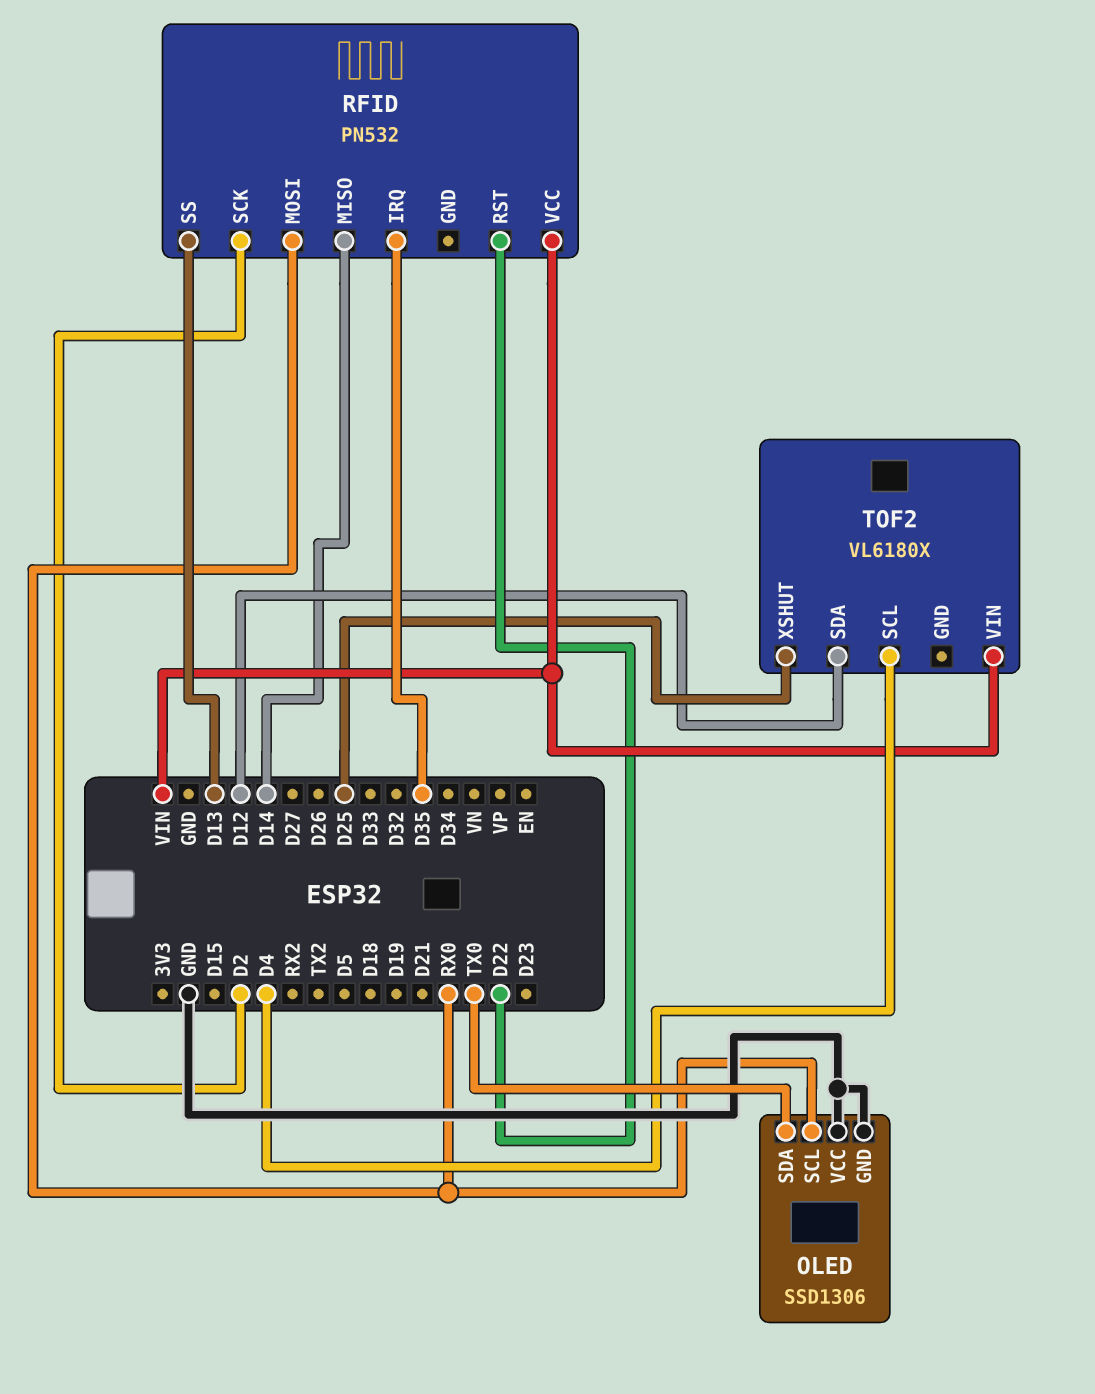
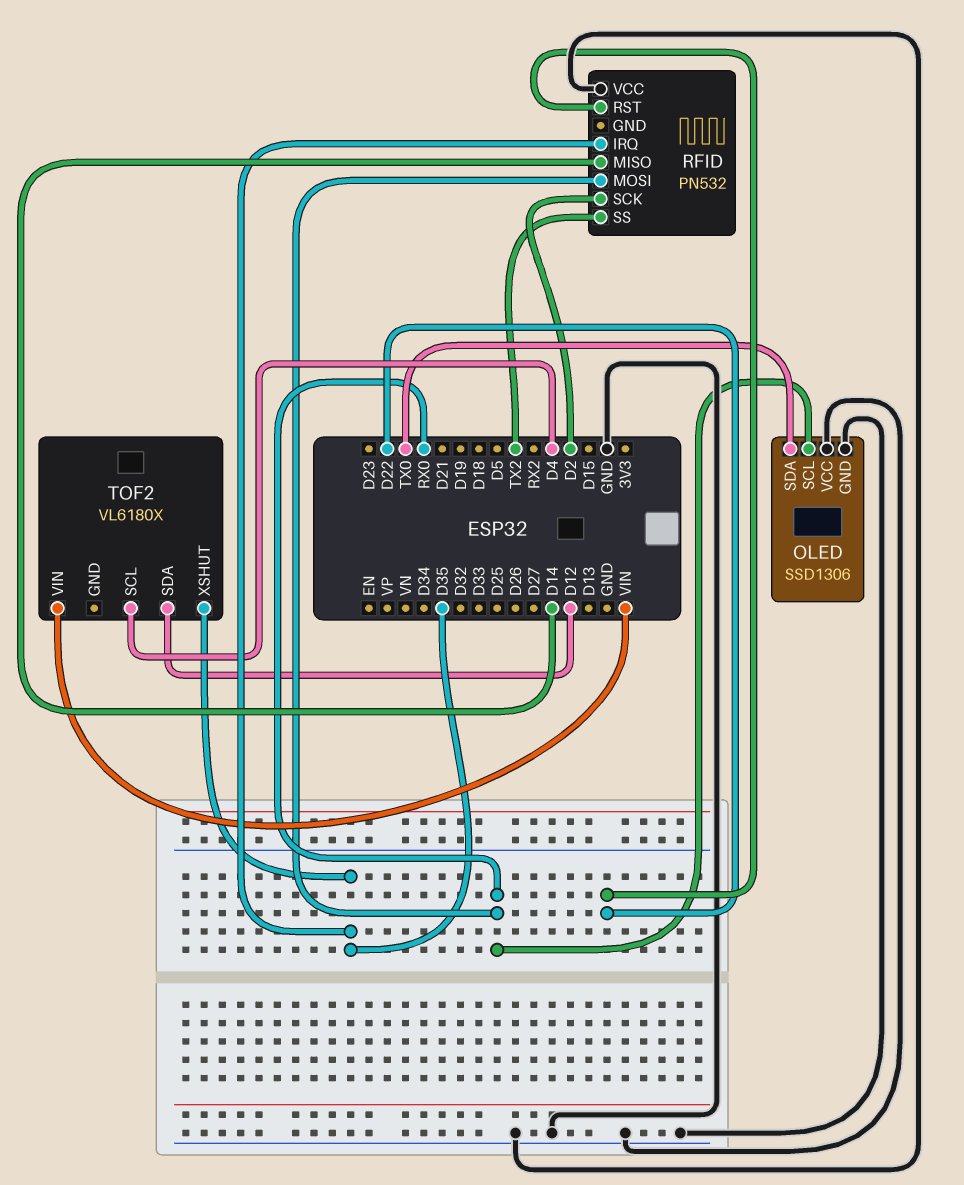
RFID pin SS: D13 -> TX2
RFID pin VCC: VIN -> GND
TOF2 pin XSHUT: D25 -> D35

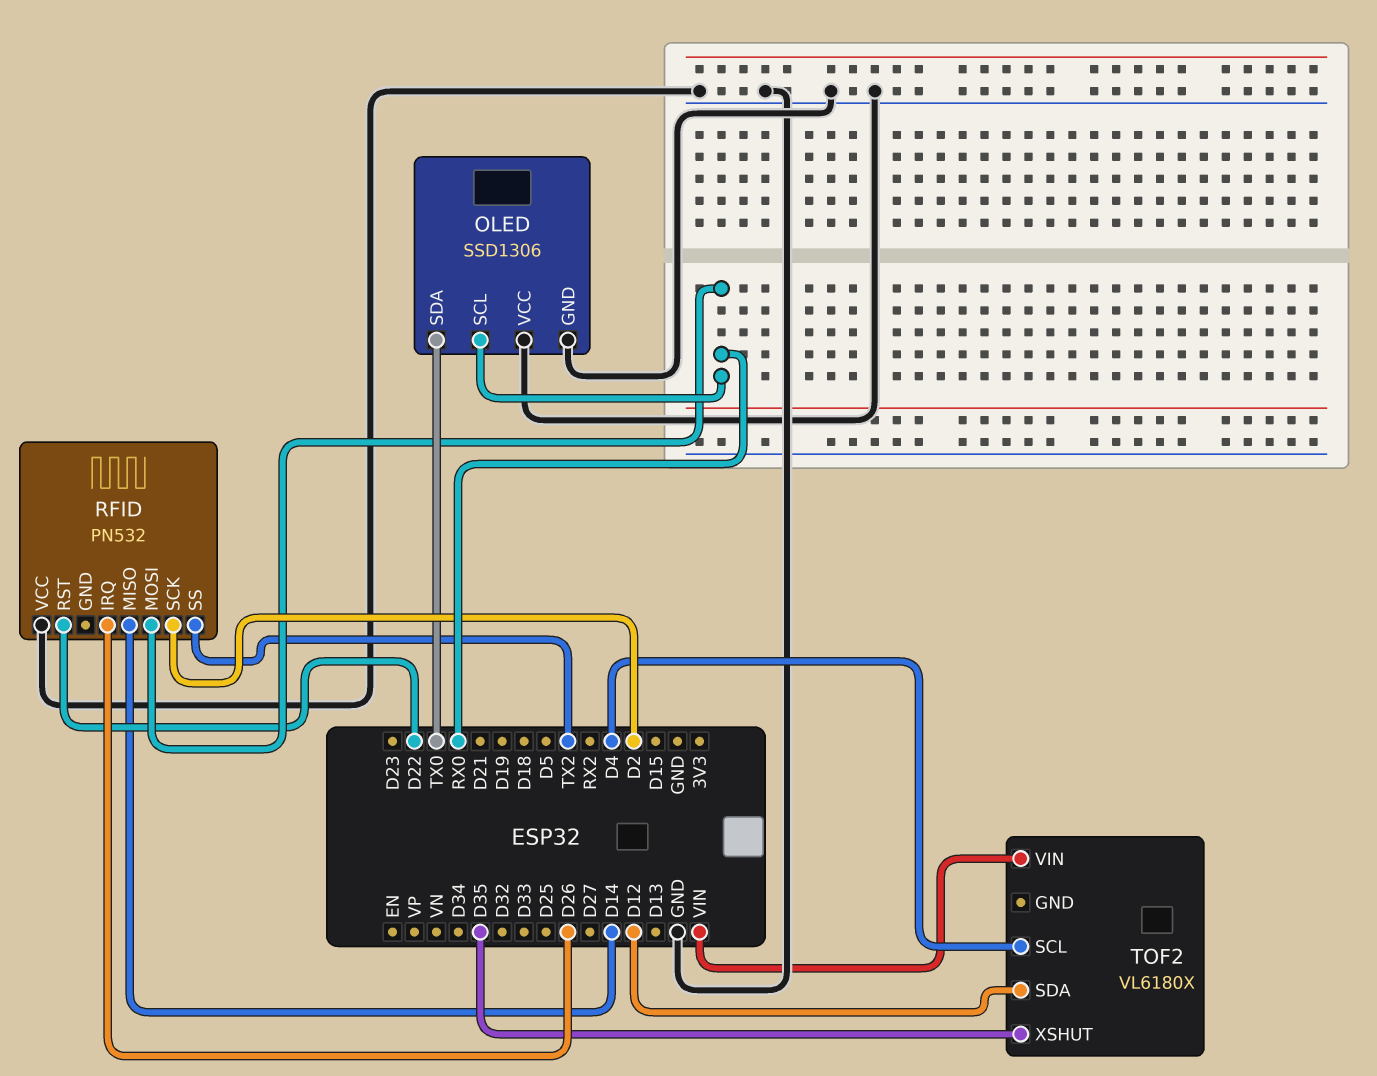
RFID pin IRQ: D35 -> D26

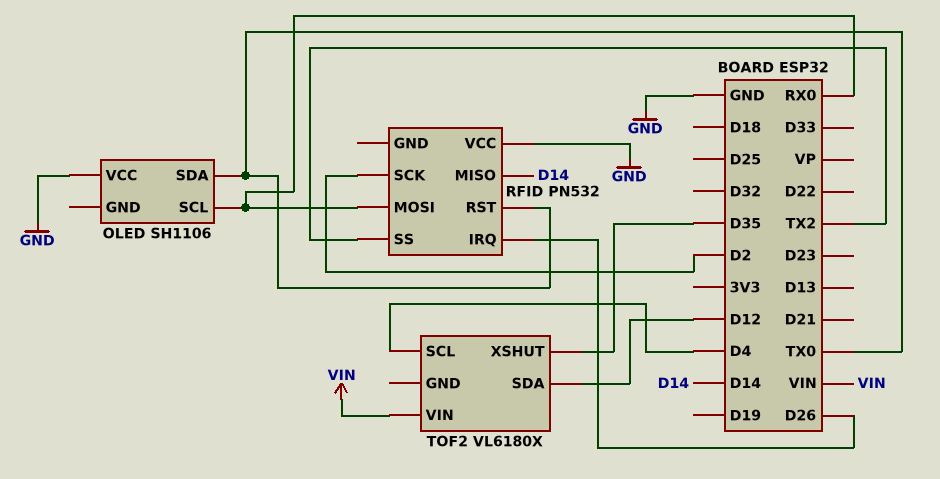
OLED: SSD1306 -> SH1106
OLED pin GND: GND -> none
RFID pin RST: D22 -> TX0

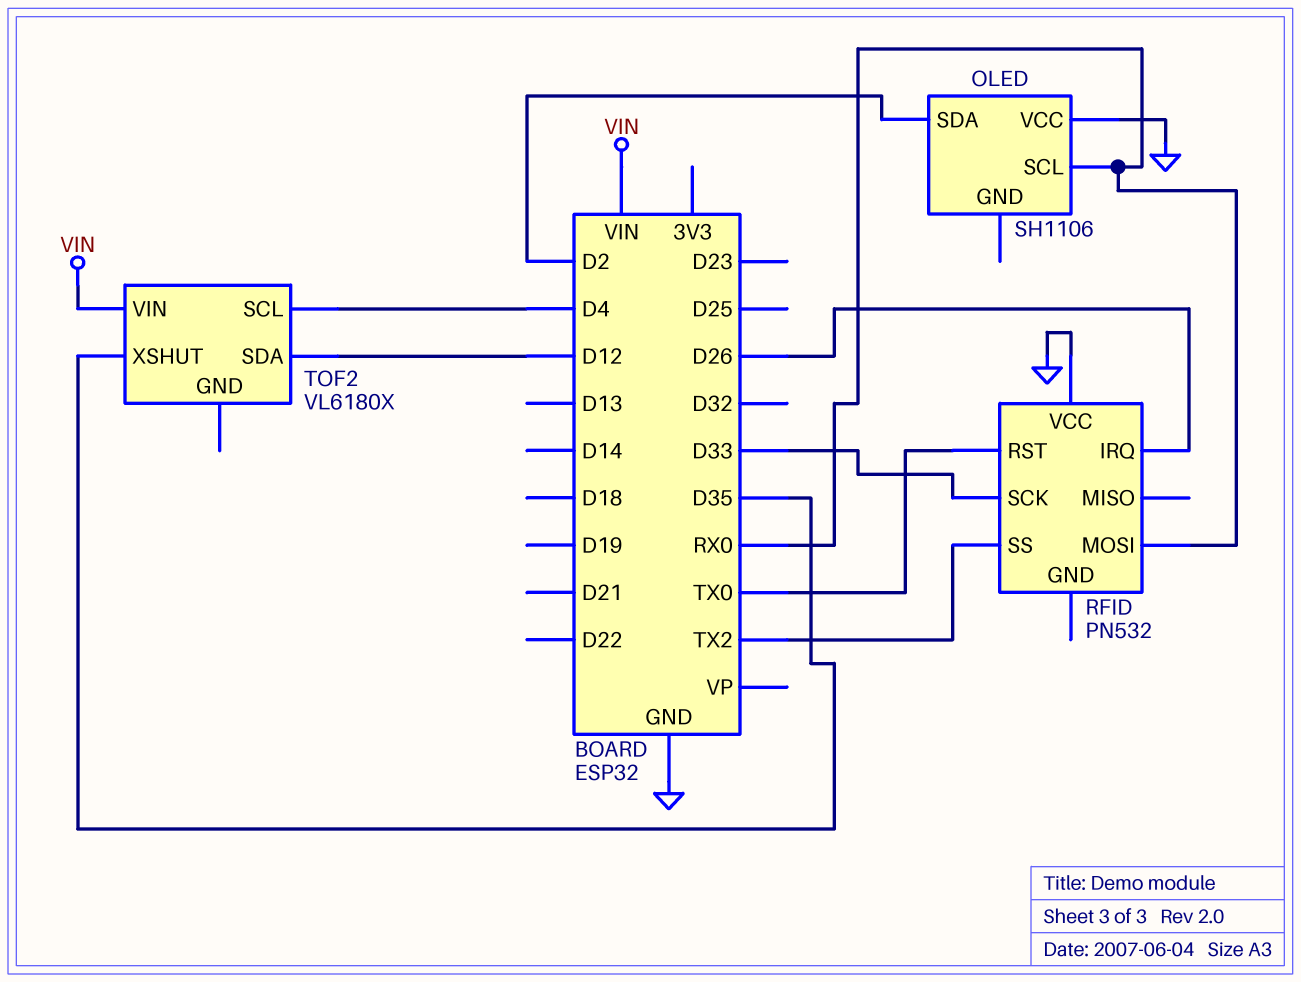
OLED pin SDA: TX0 -> D2
RFID pin MISO: D14 -> none
RFID pin SCK: D2 -> D33

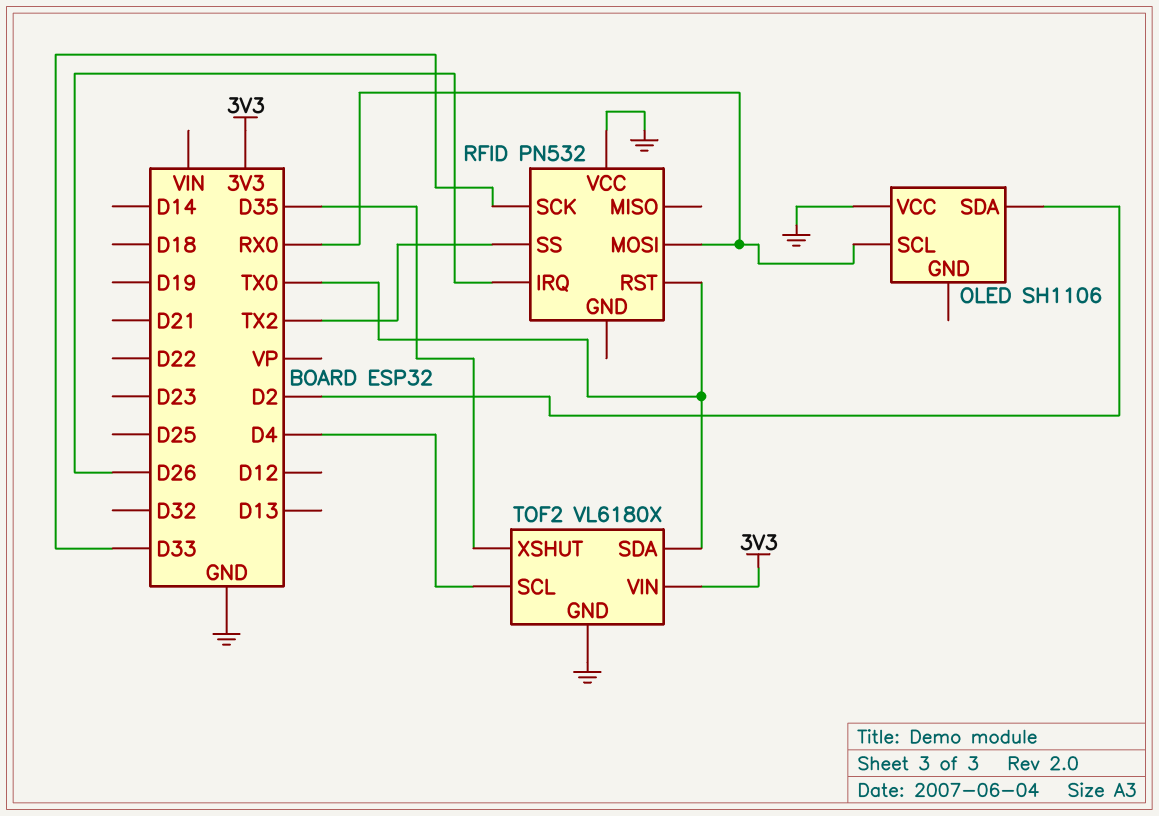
TOF2 pin GND: none -> GND
TOF2 pin SDA: D12 -> TX0
TOF2 pin VIN: VIN -> 3V3

